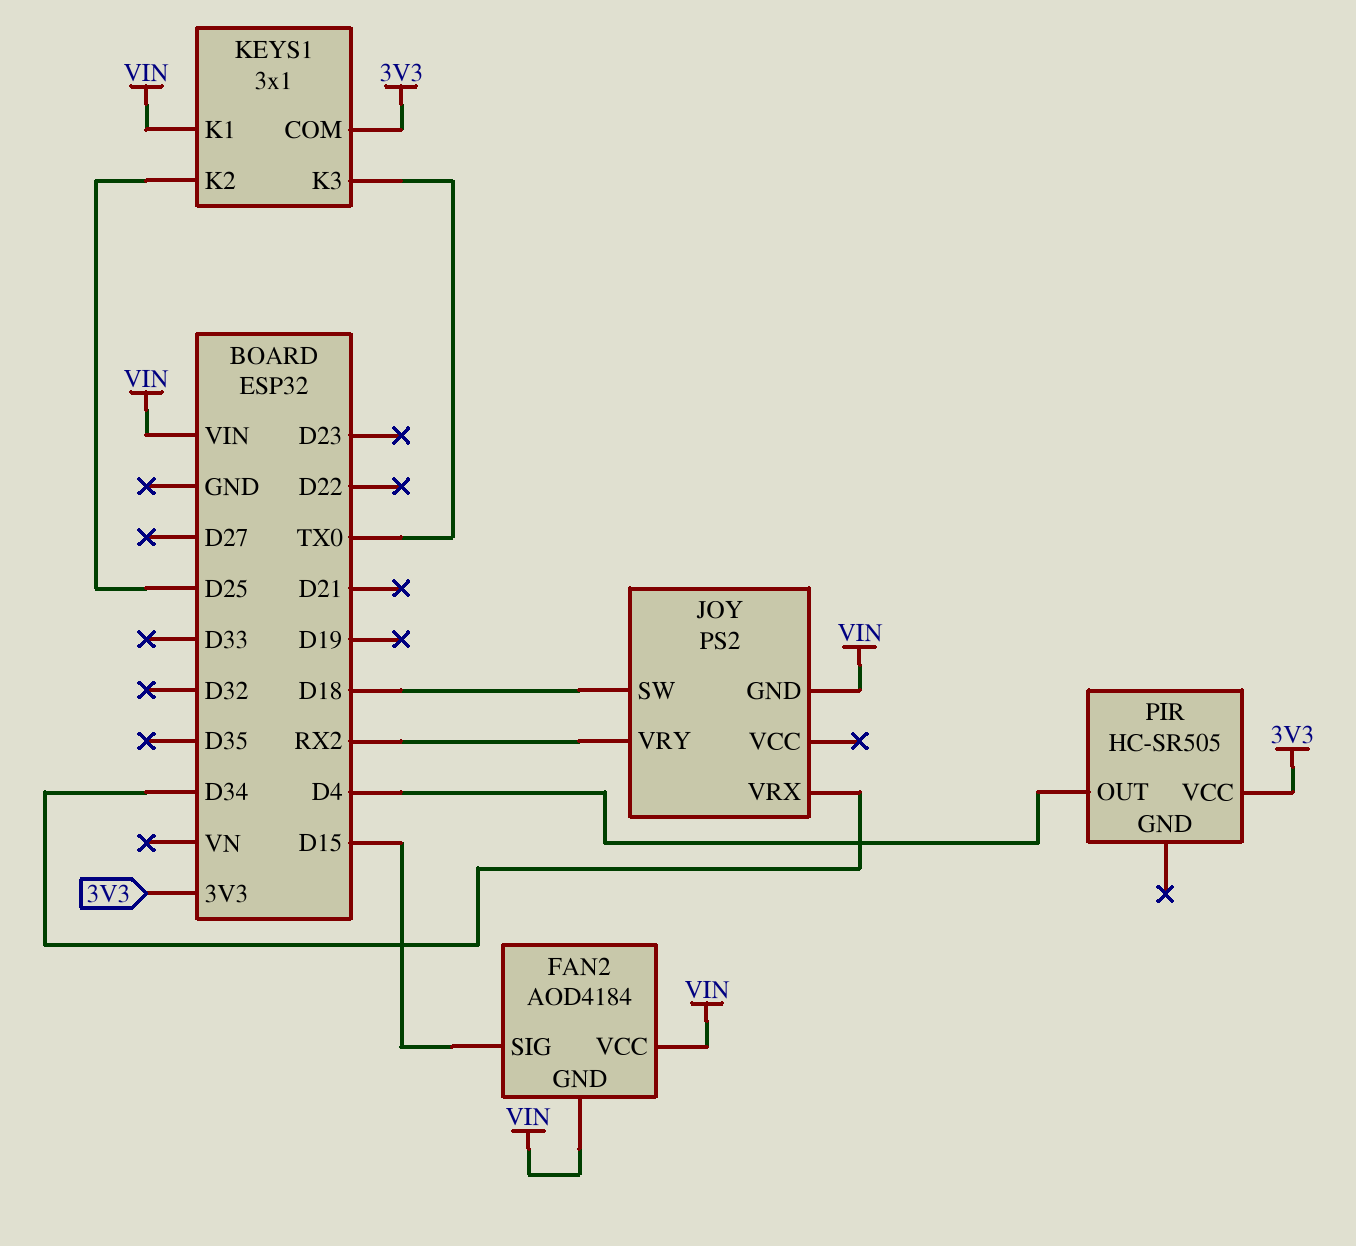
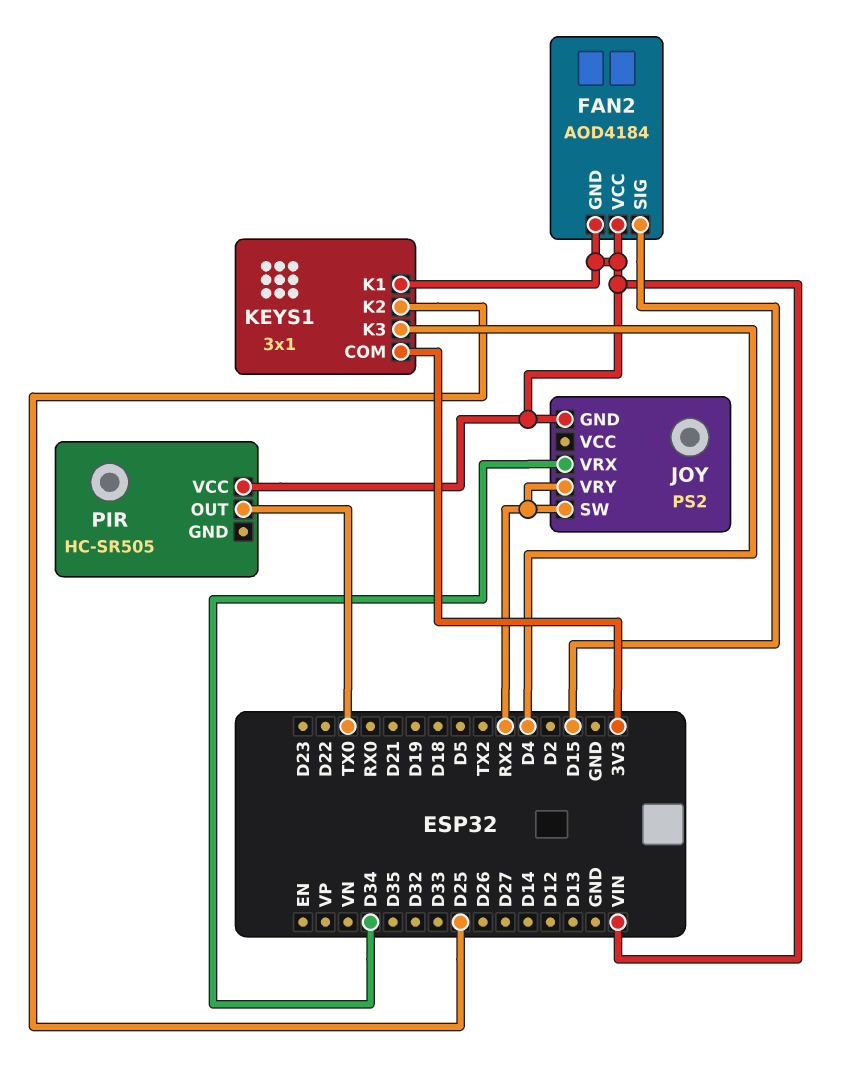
JOY pin SW: D18 -> RX2
KEYS1 pin K3: TX0 -> D4
PIR pin OUT: D4 -> TX0
PIR pin VCC: 3V3 -> VIN

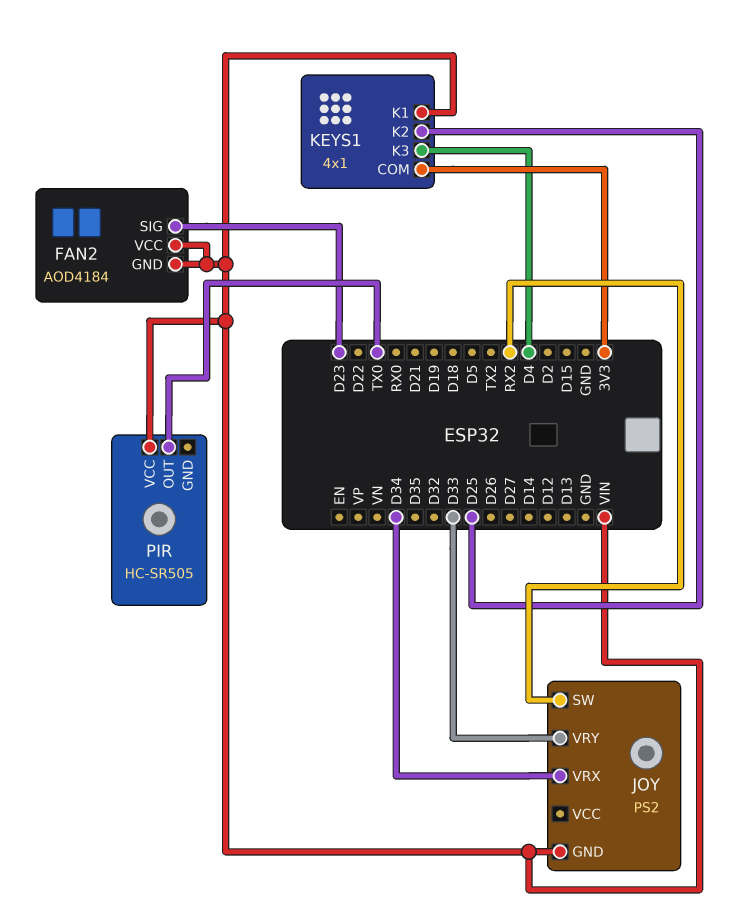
FAN2 pin SIG: D15 -> D23
JOY pin VRY: RX2 -> D33
KEYS1: 3x1 -> 4x1

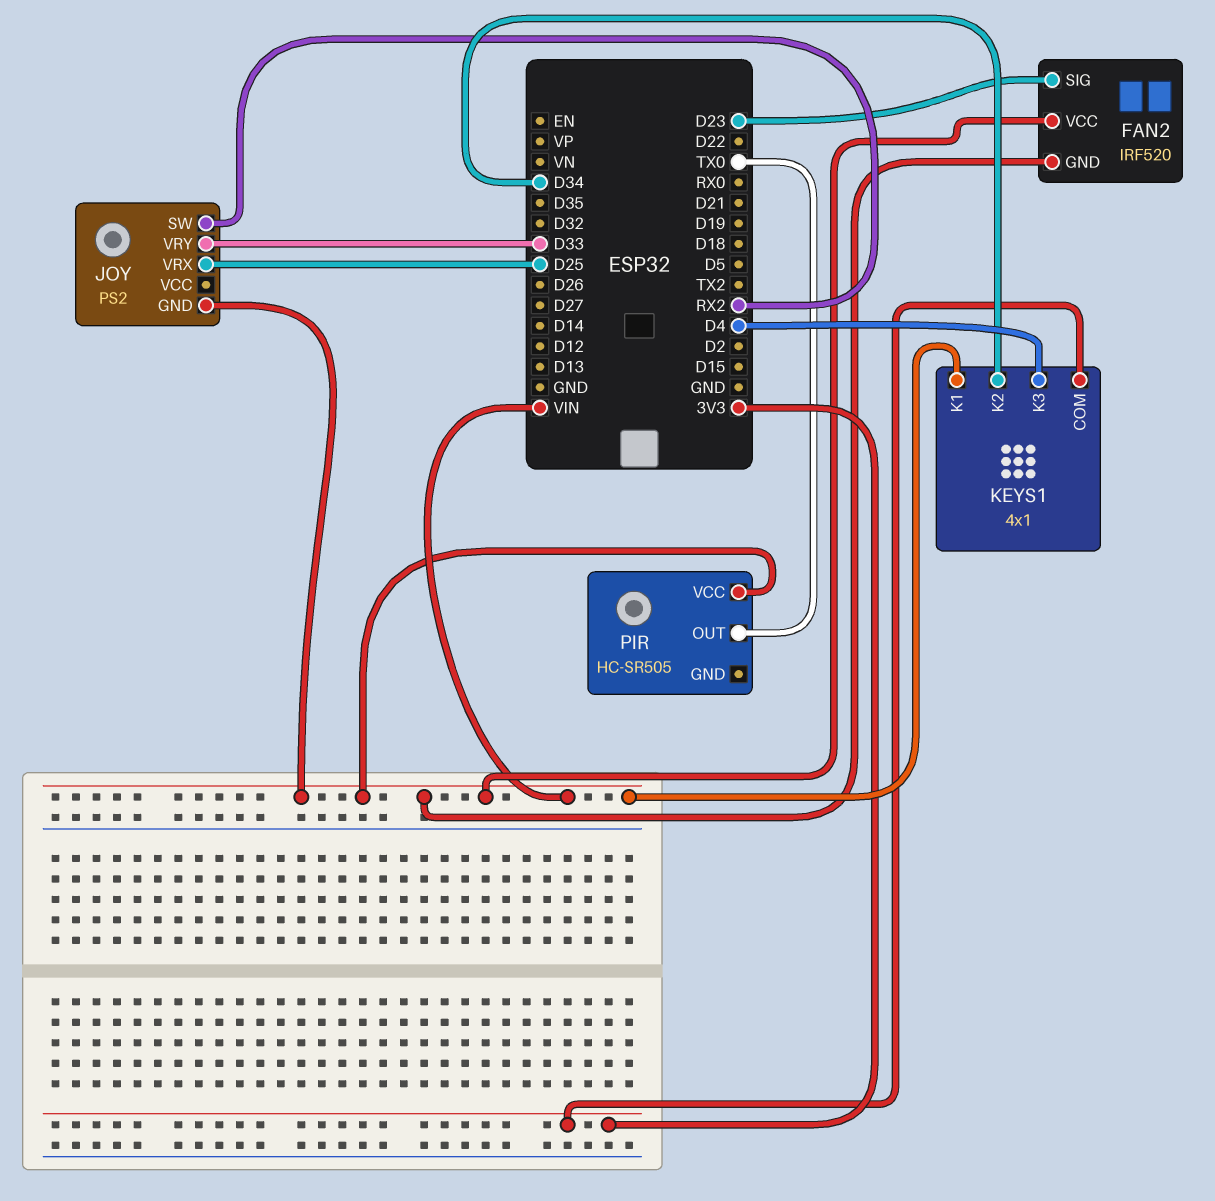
FAN2: AOD4184 -> IRF520
JOY pin VRX: D34 -> D25
KEYS1 pin K2: D25 -> D34

